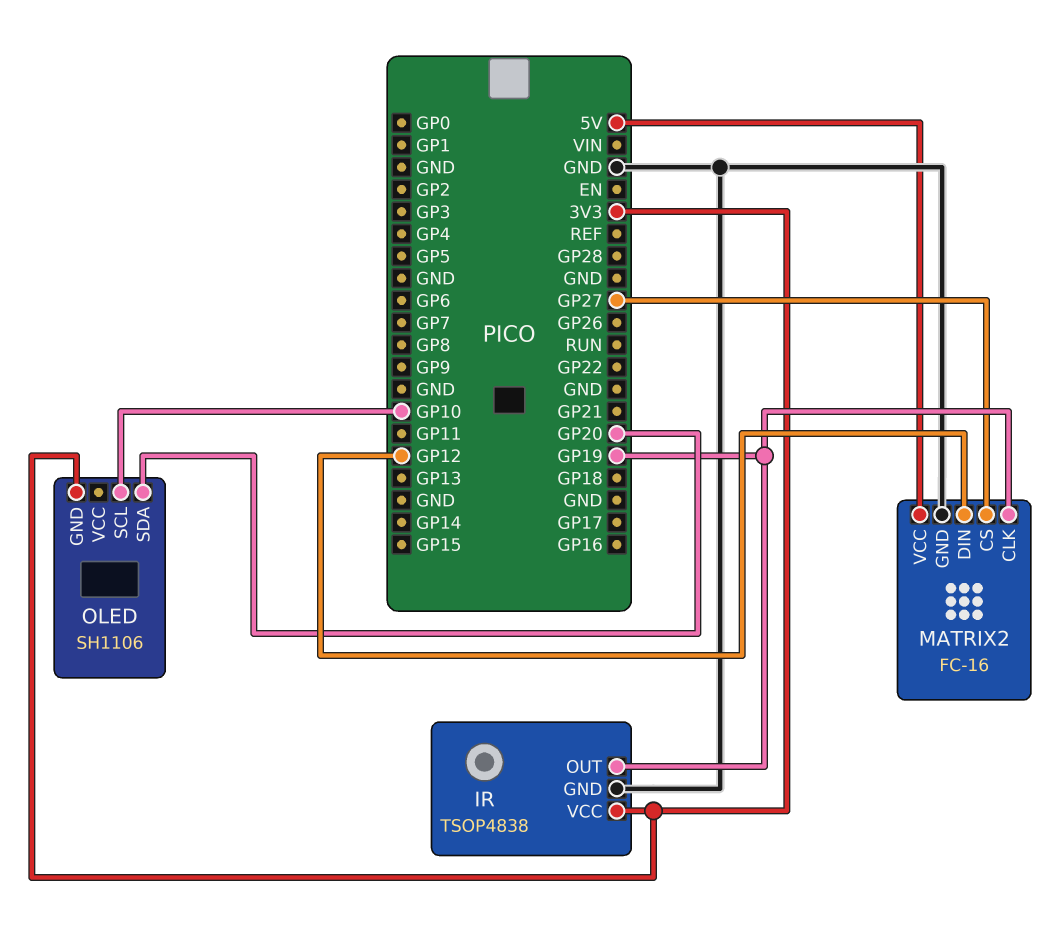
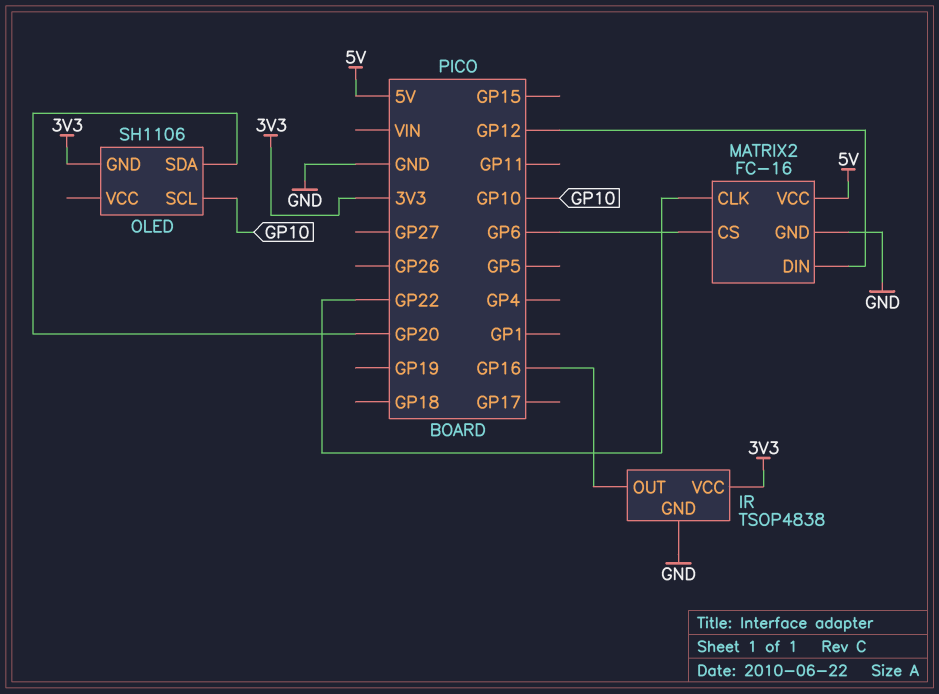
IR pin OUT: GP19 -> GP16
MATRIX2 pin CLK: GP19 -> GP22
MATRIX2 pin CS: GP27 -> GP6

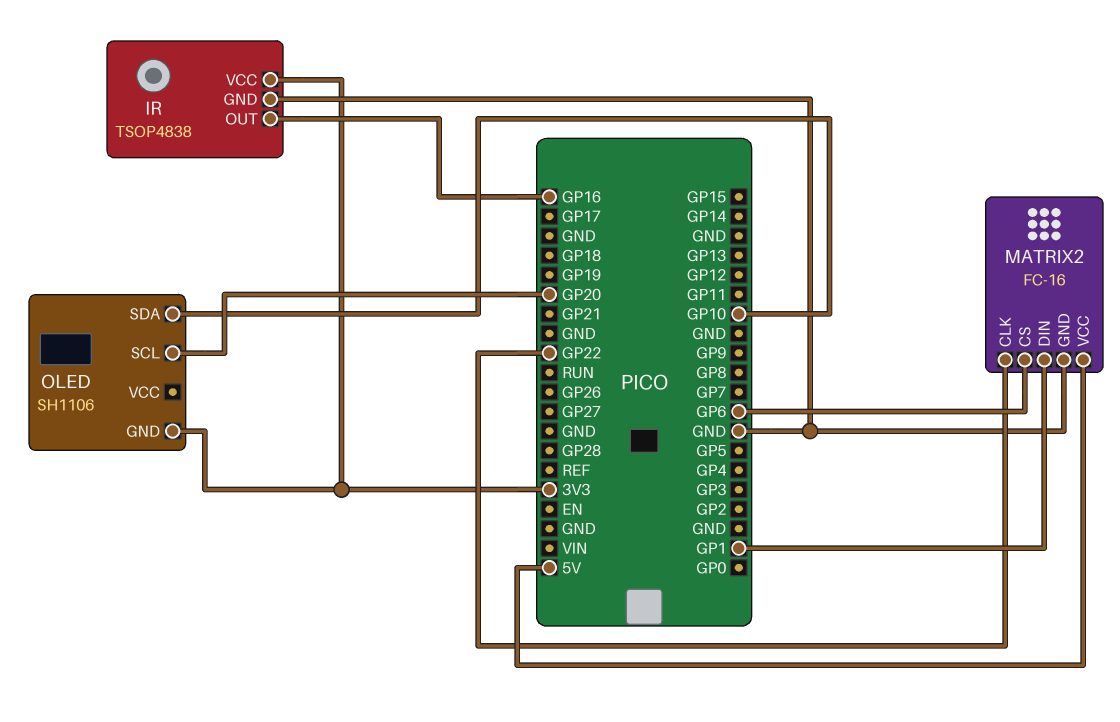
MATRIX2 pin DIN: GP12 -> GP1
OLED pin SCL: GP10 -> GP20
OLED pin SDA: GP20 -> GP10

